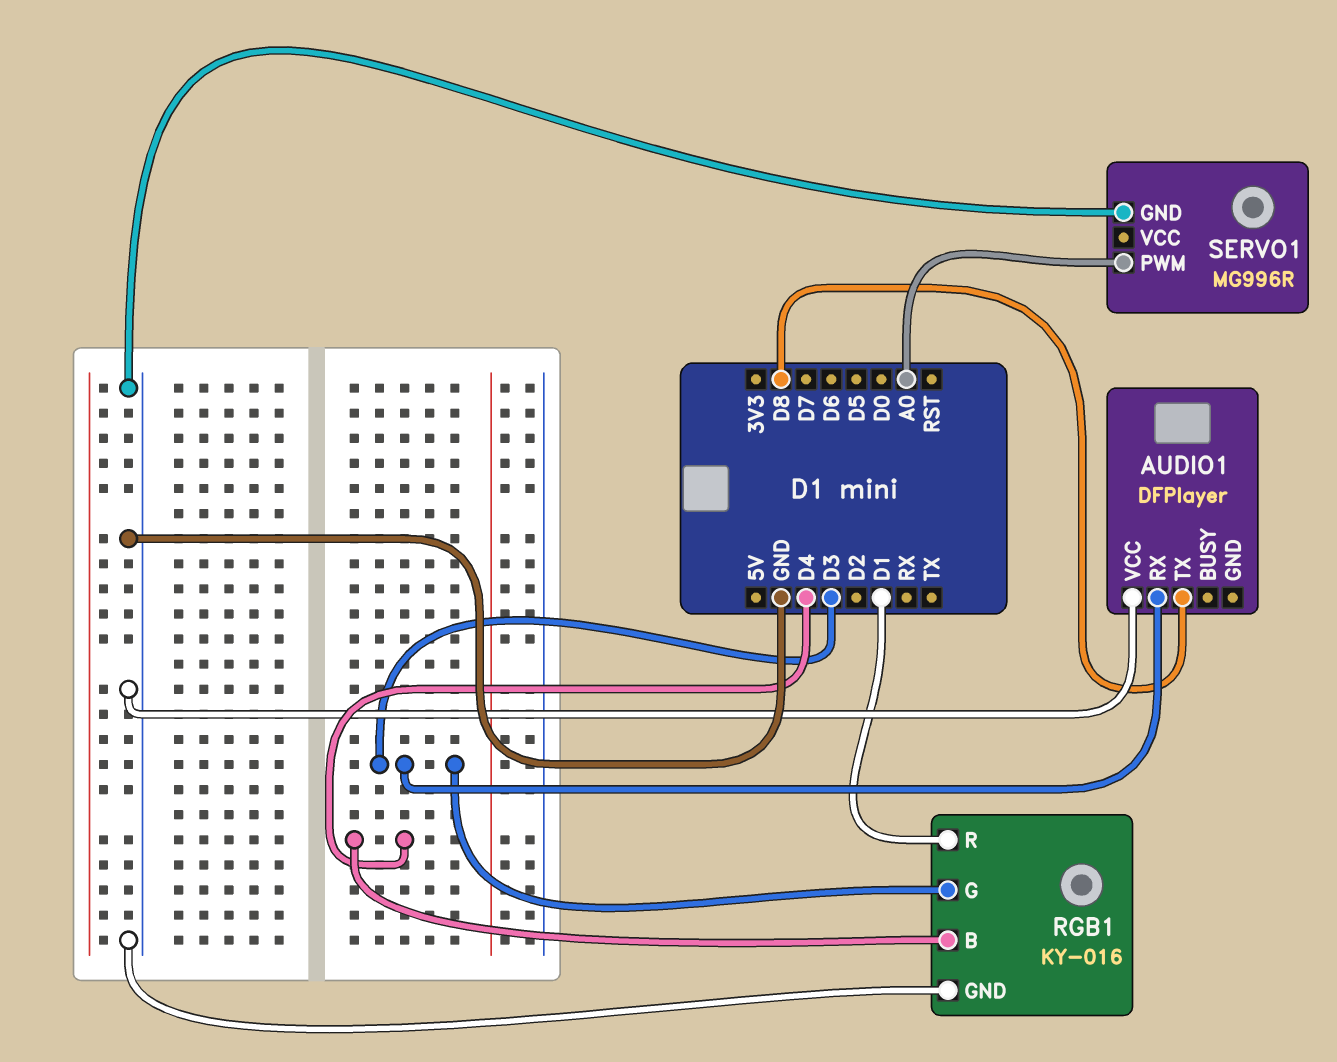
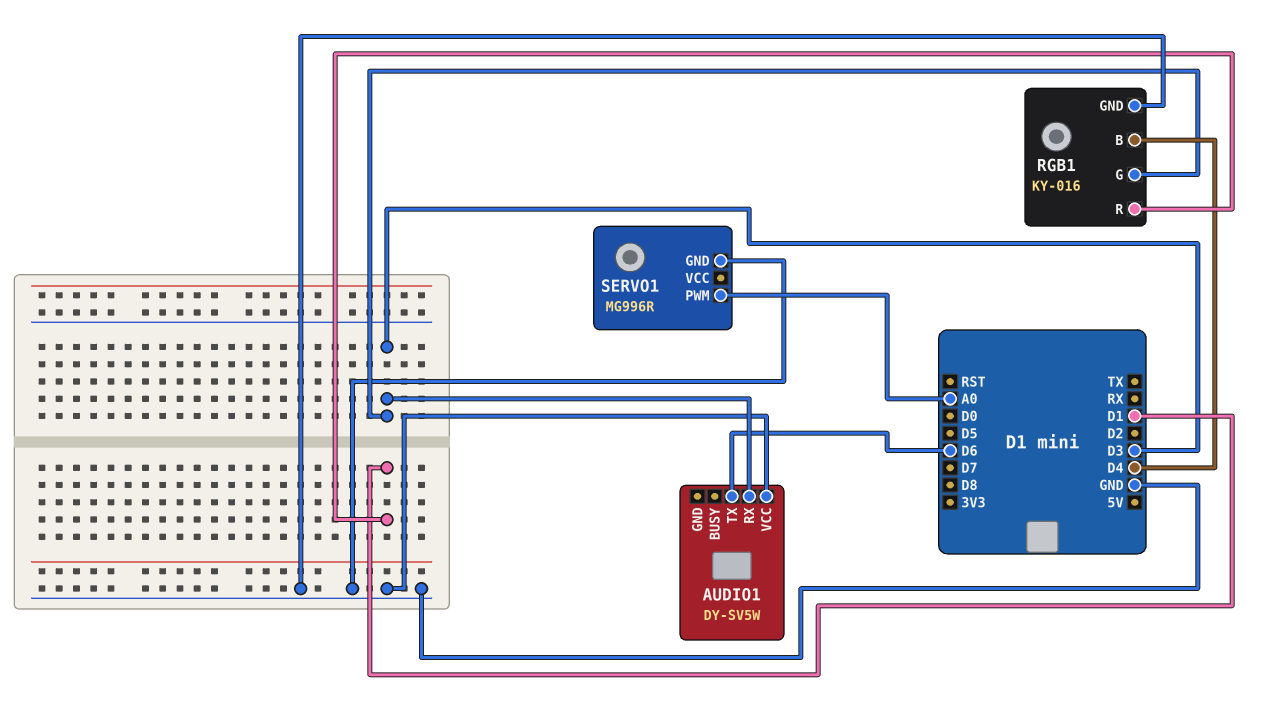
AUDIO1: DFPlayer -> DY-SV5W
AUDIO1 pin TX: D8 -> D6

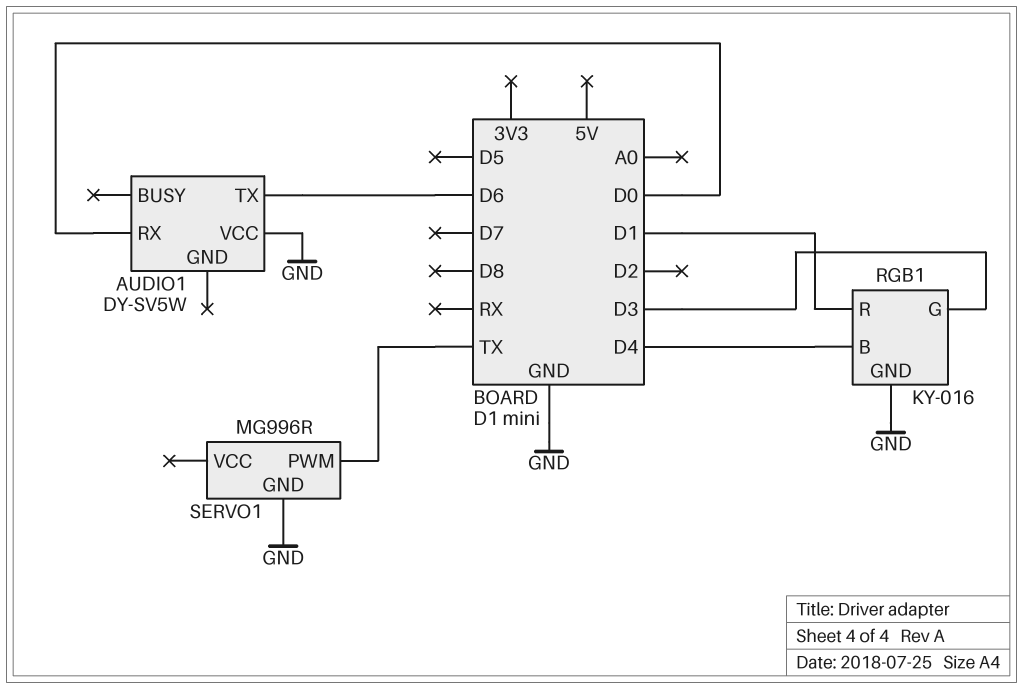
AUDIO1 pin RX: D3 -> D0
SERVO1 pin PWM: A0 -> TX

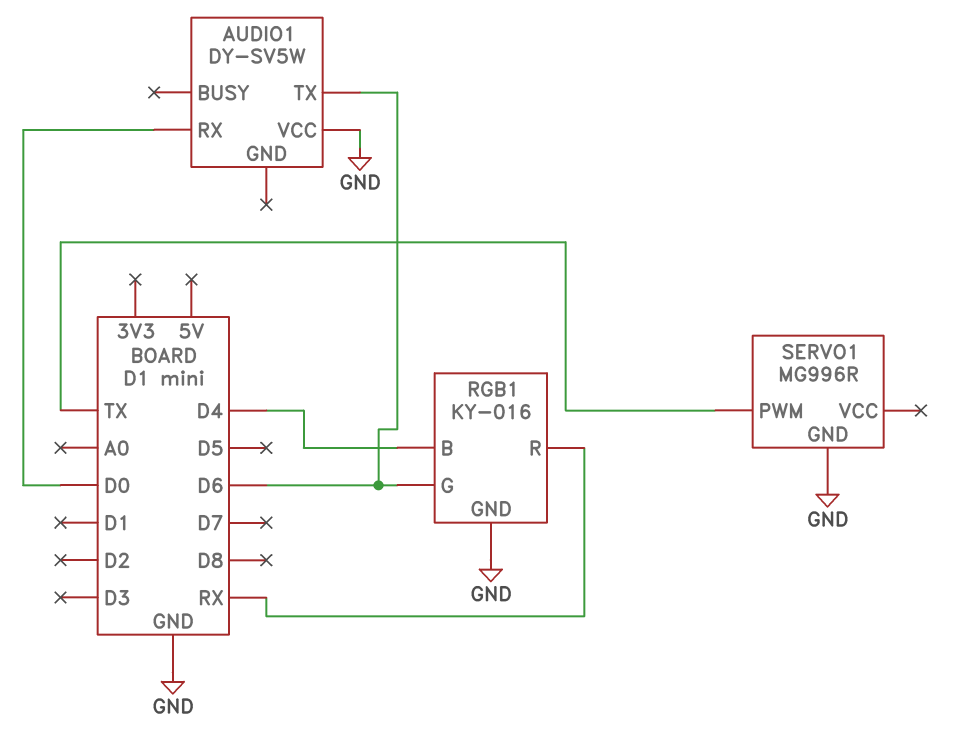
RGB1 pin G: D3 -> D6
RGB1 pin R: D1 -> RX

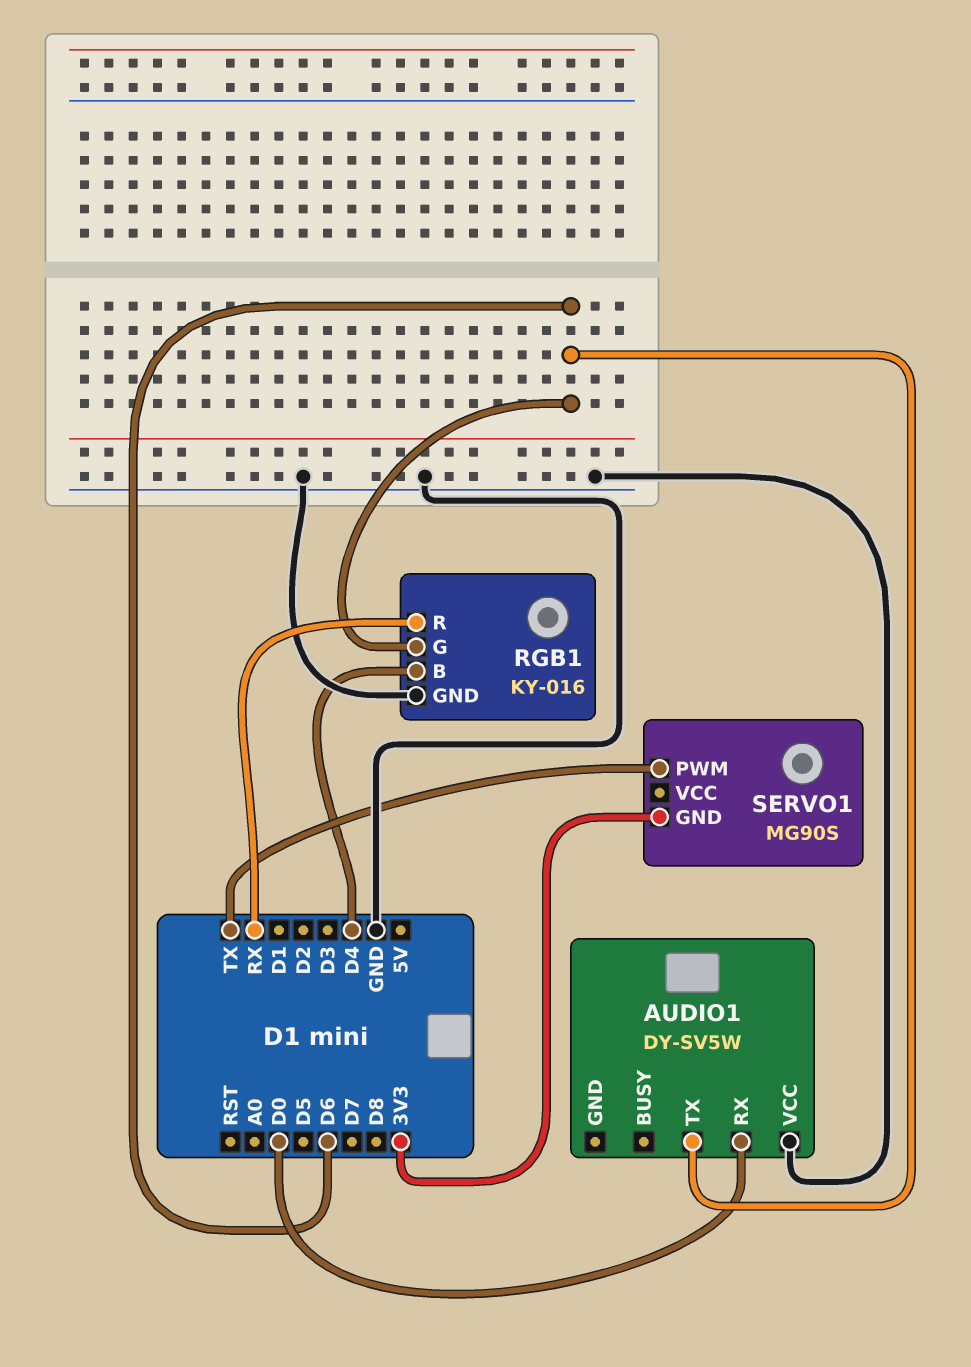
SERVO1: MG996R -> MG90S
SERVO1 pin GND: GND -> 3V3

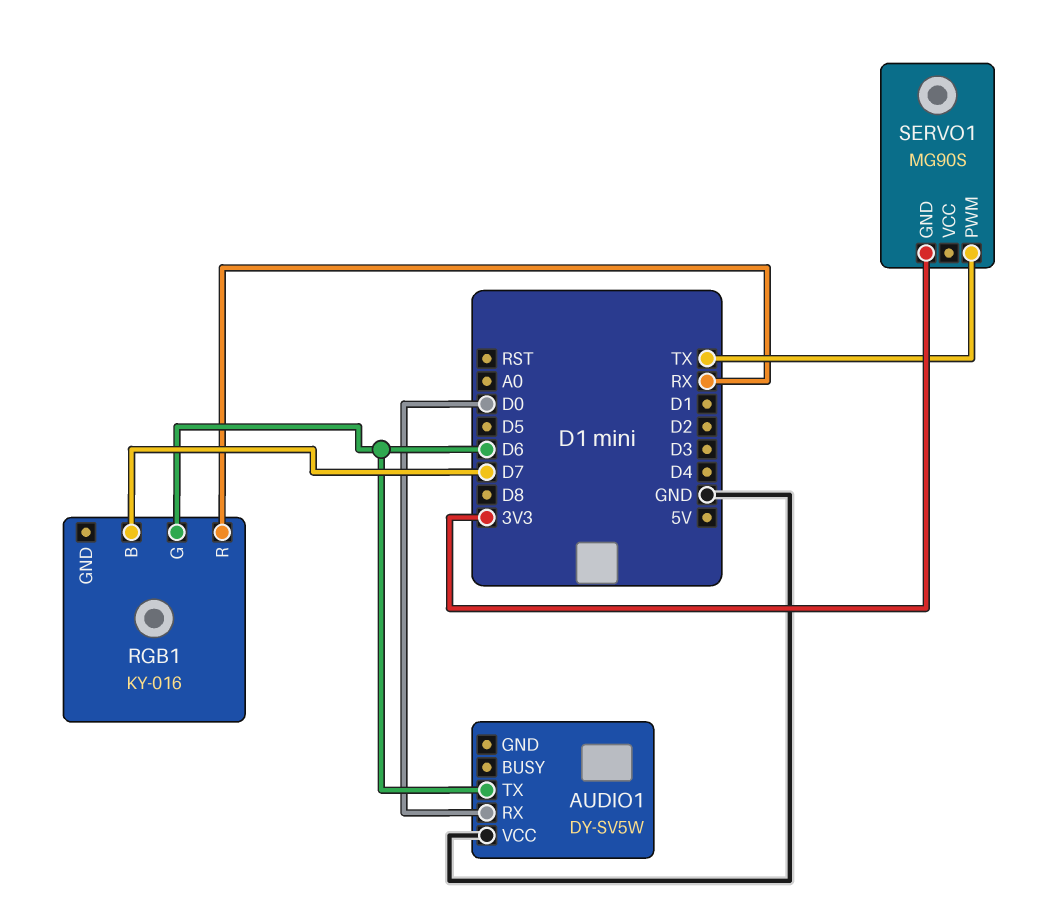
RGB1 pin B: D4 -> D7
RGB1 pin GND: GND -> none

